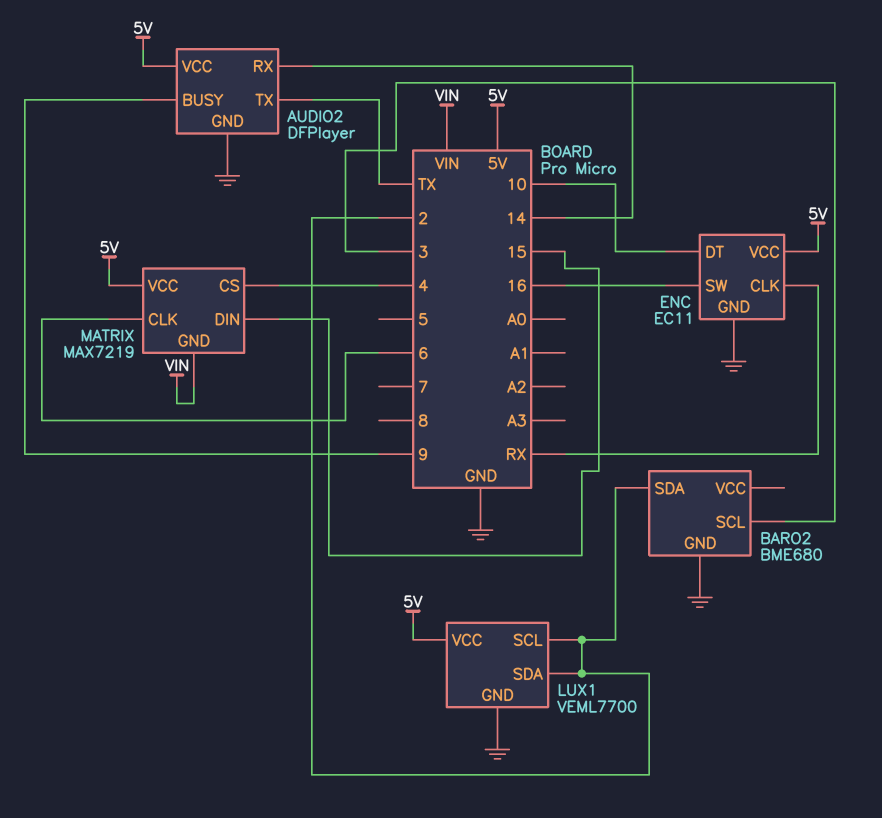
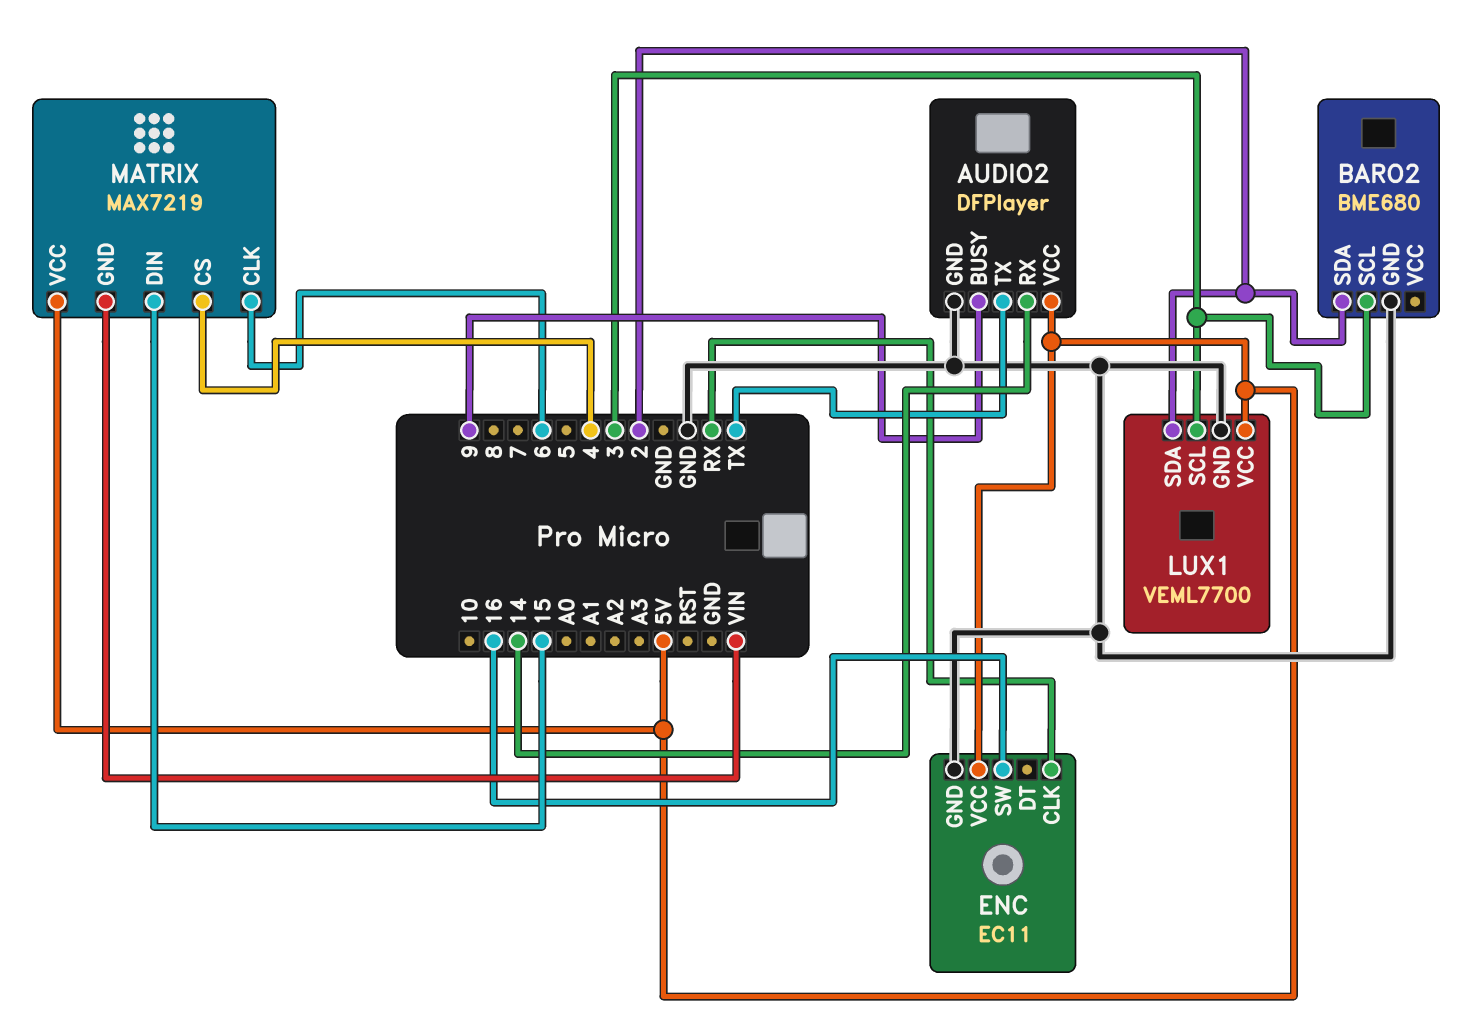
ENC pin DT: 10 -> none
LUX1 pin SCL: 2 -> 3

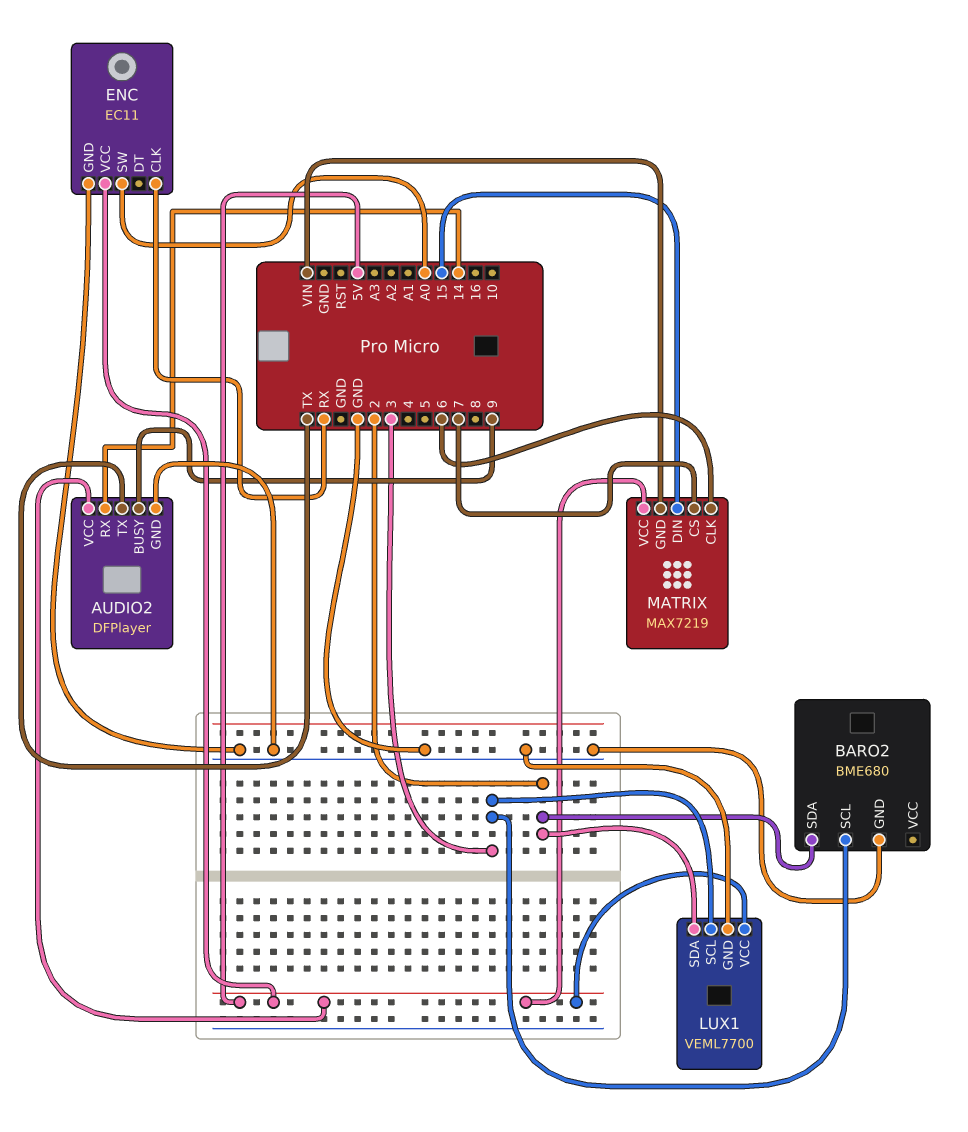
ENC pin SW: 16 -> A0
MATRIX pin CS: 4 -> 7

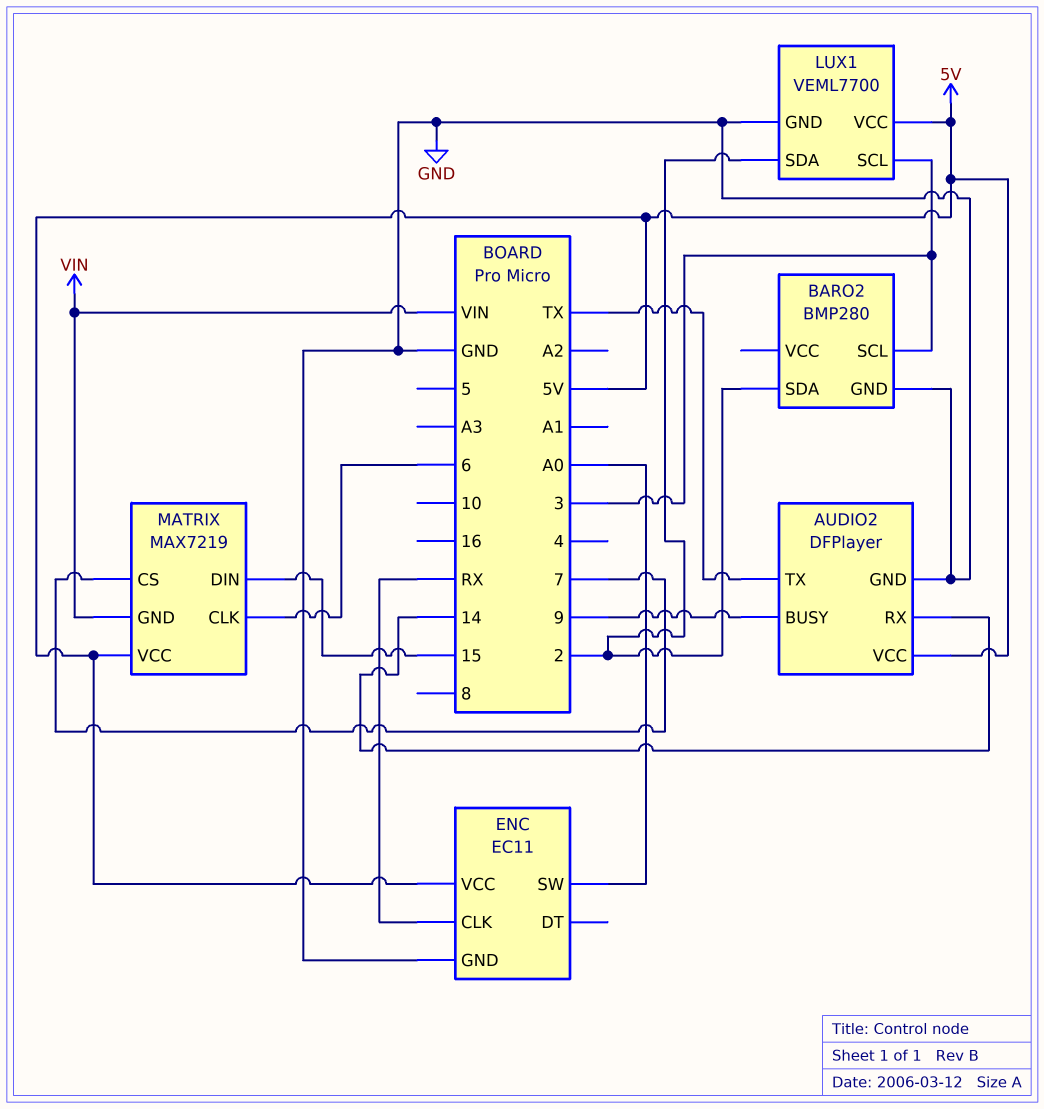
BARO2: BME680 -> BMP280

